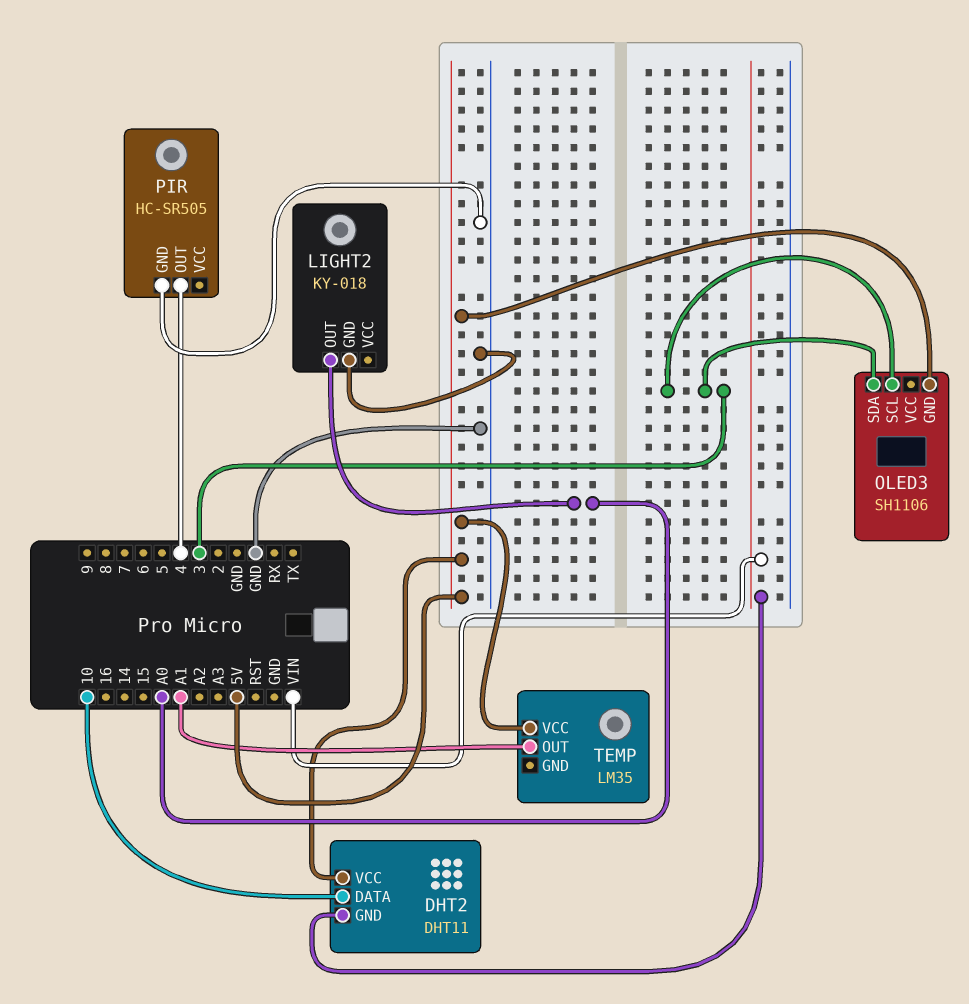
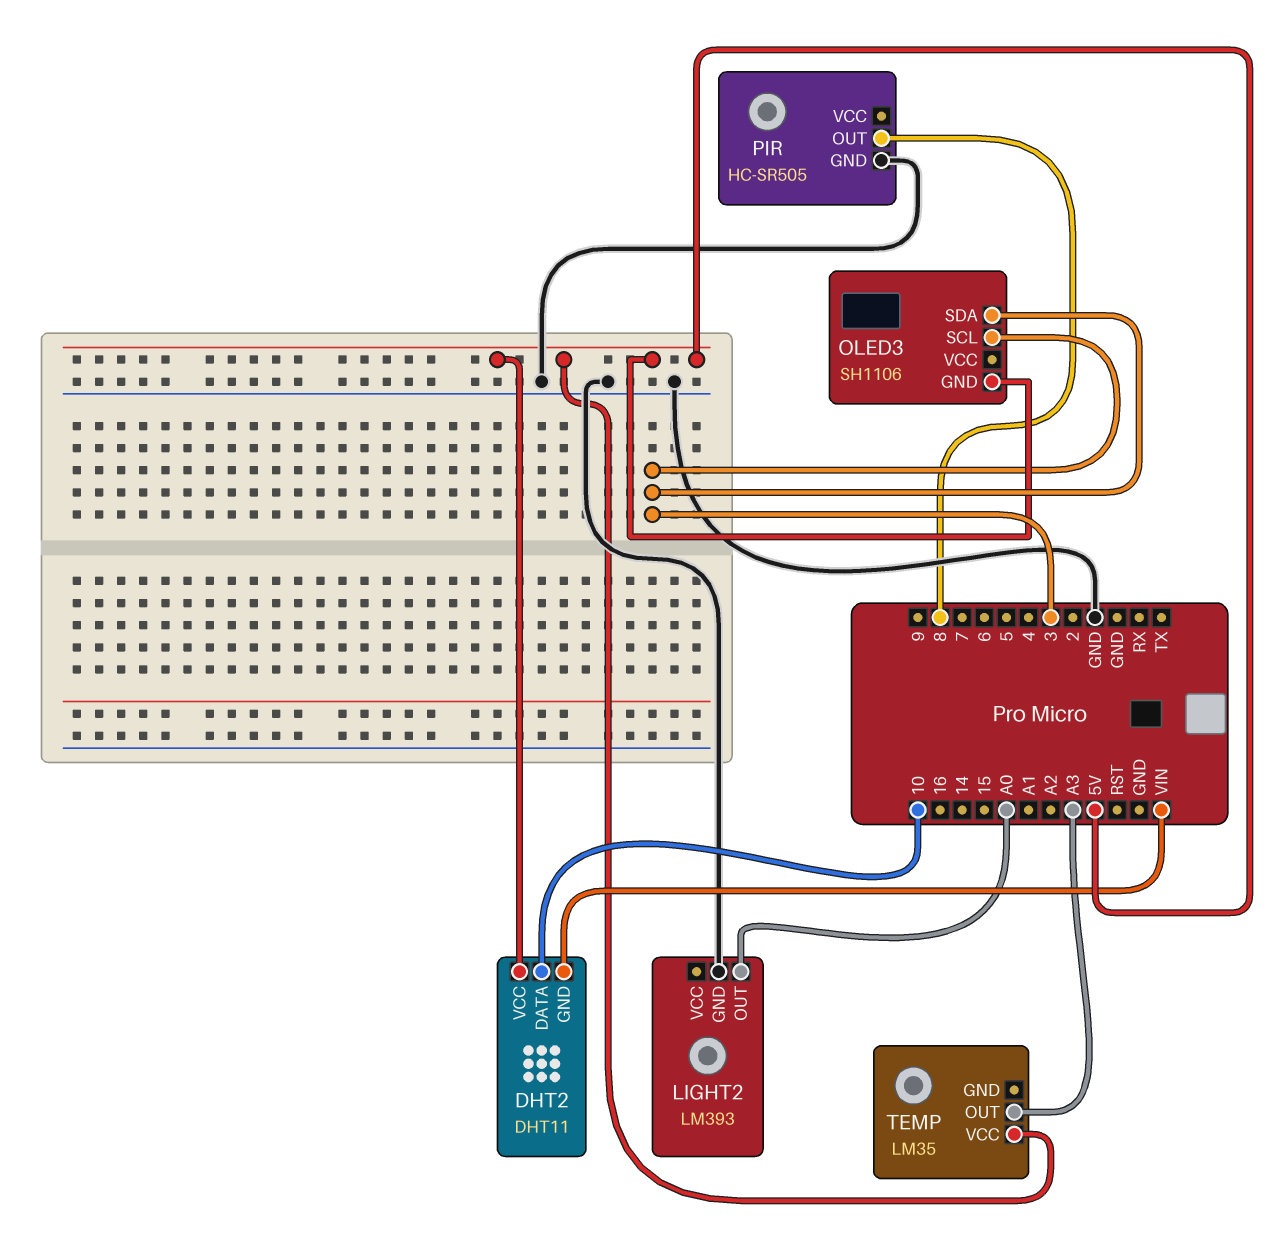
LIGHT2: KY-018 -> LM393
PIR pin OUT: 4 -> 8
TEMP pin OUT: A1 -> A3

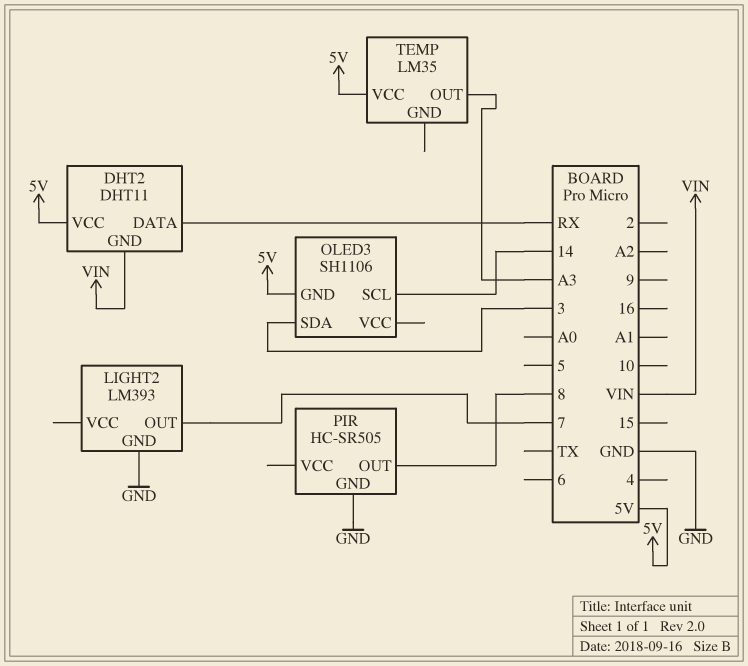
DHT2 pin DATA: 10 -> RX
LIGHT2 pin OUT: A0 -> 7
OLED3 pin SCL: 3 -> 14

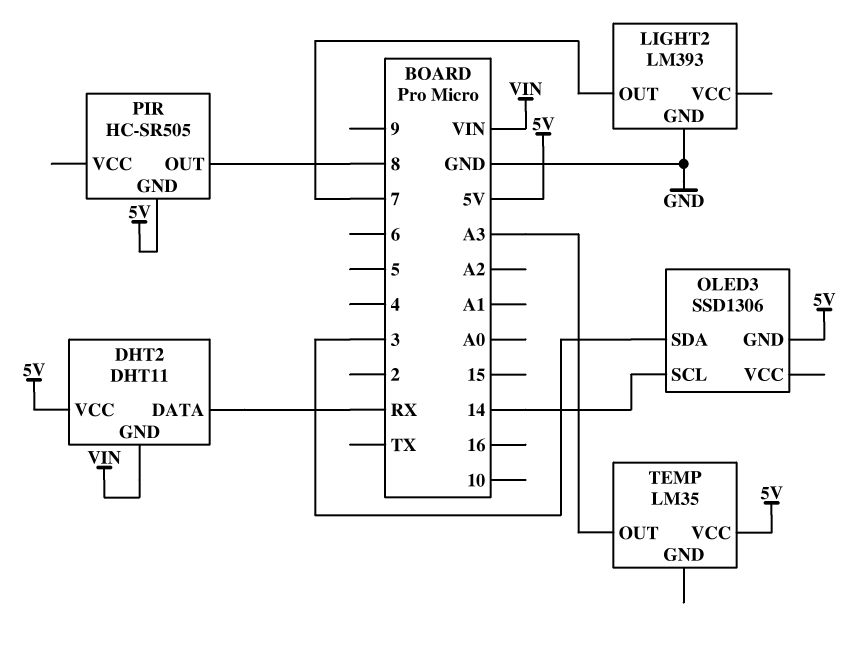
OLED3: SH1106 -> SSD1306
PIR pin GND: GND -> 5V

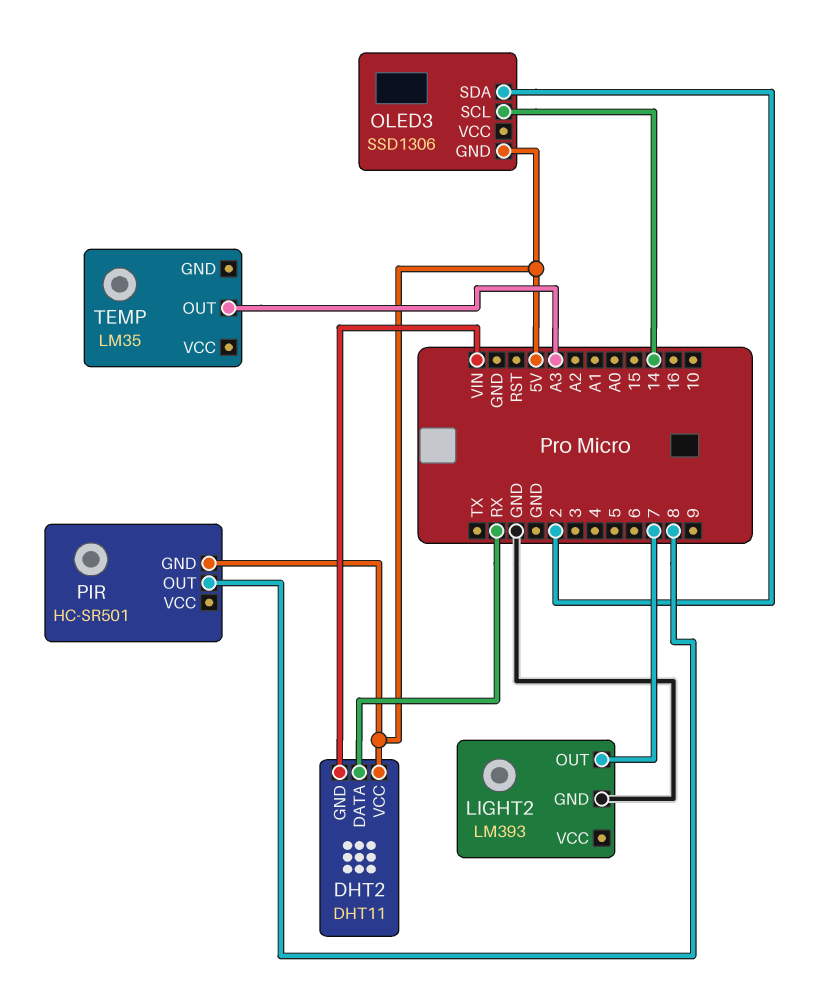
OLED3 pin SDA: 3 -> 2
PIR: HC-SR505 -> HC-SR501
TEMP pin VCC: 5V -> none

